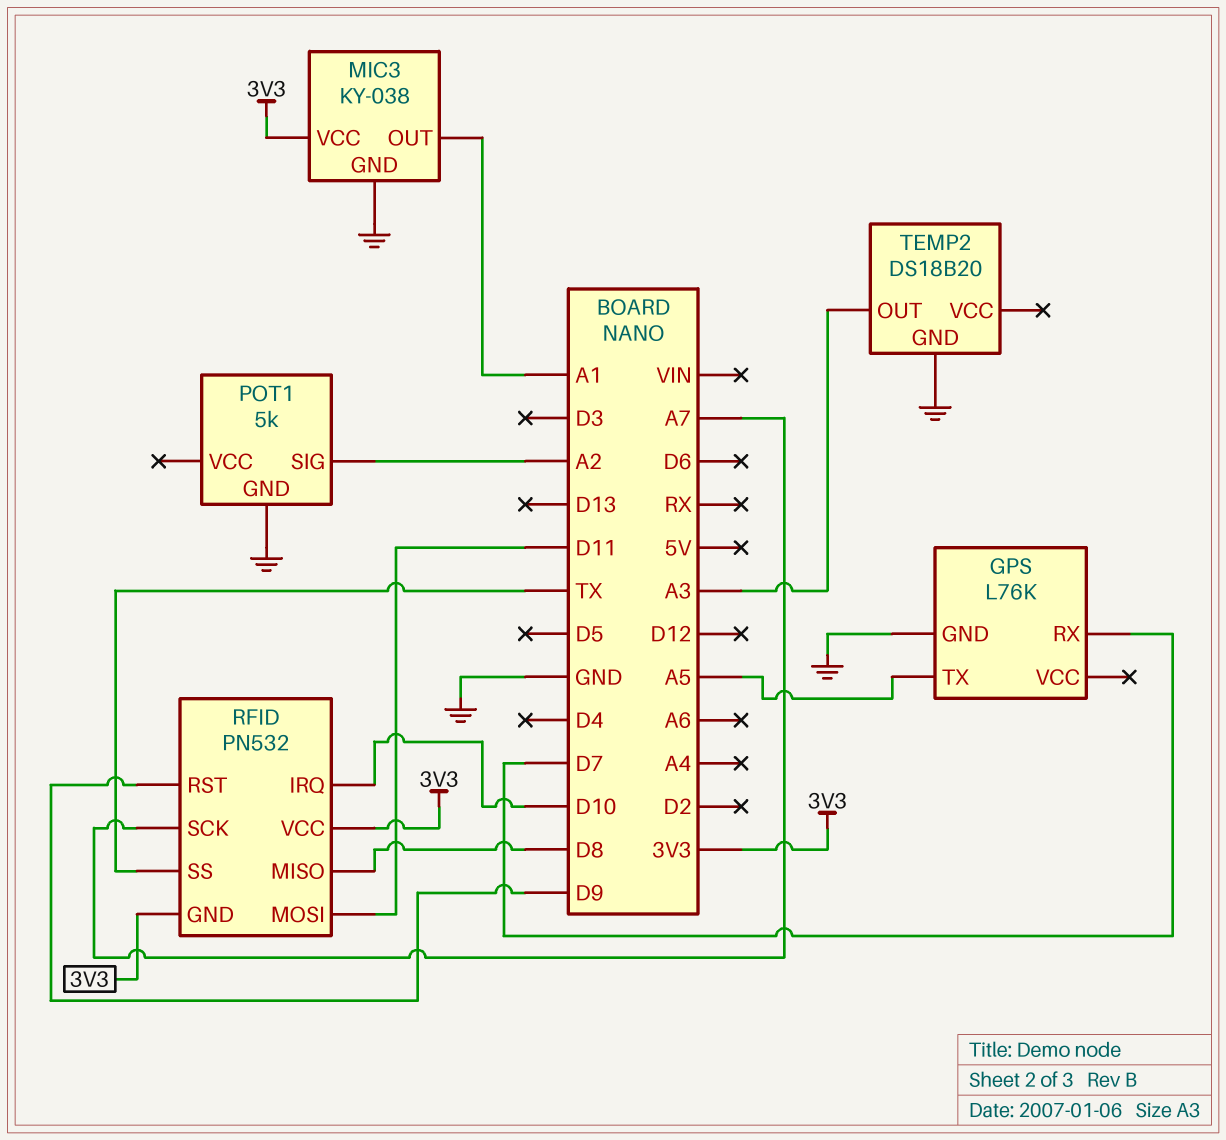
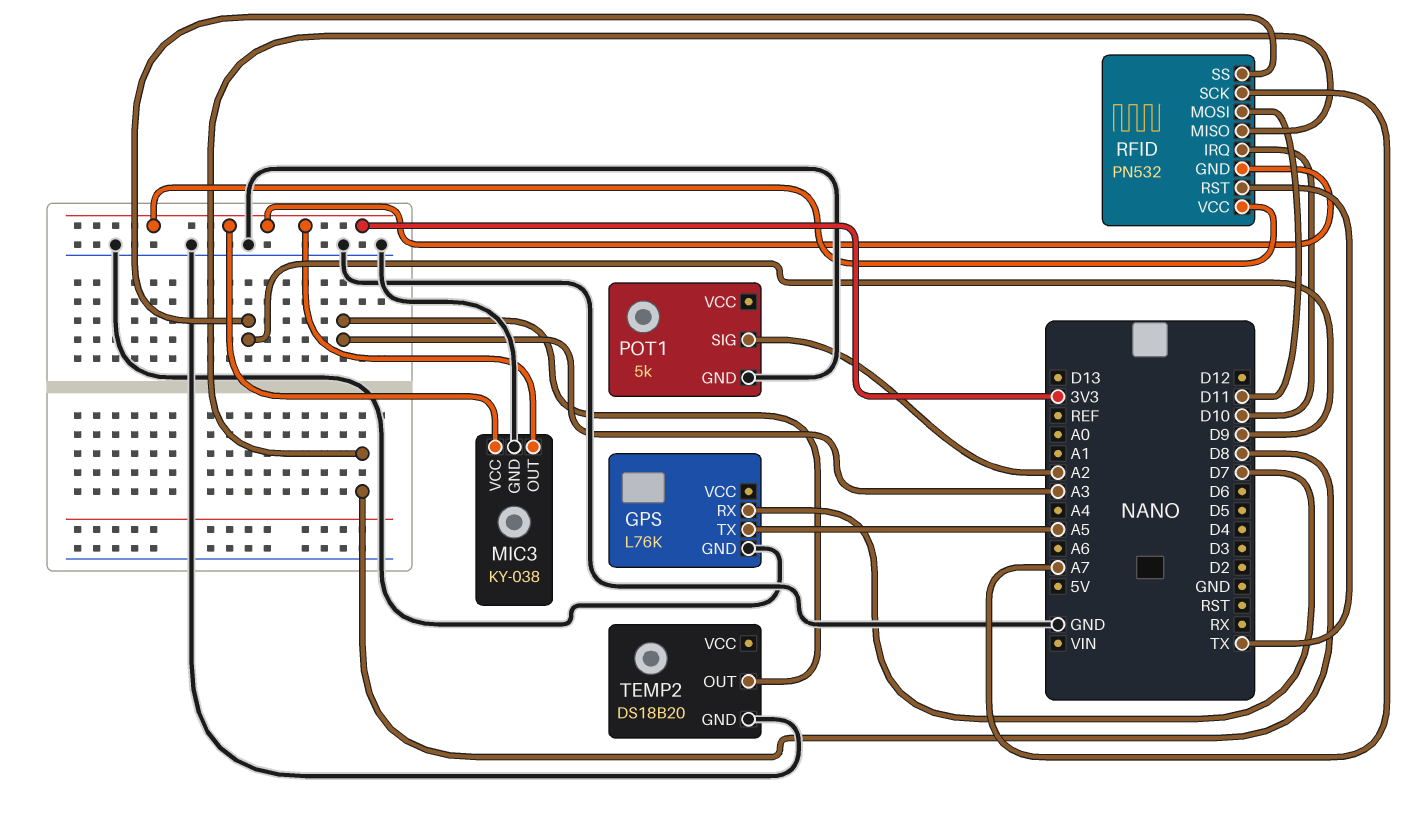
MIC3 pin OUT: A1 -> 3V3
RFID pin RST: D9 -> TX
RFID pin SS: TX -> D9

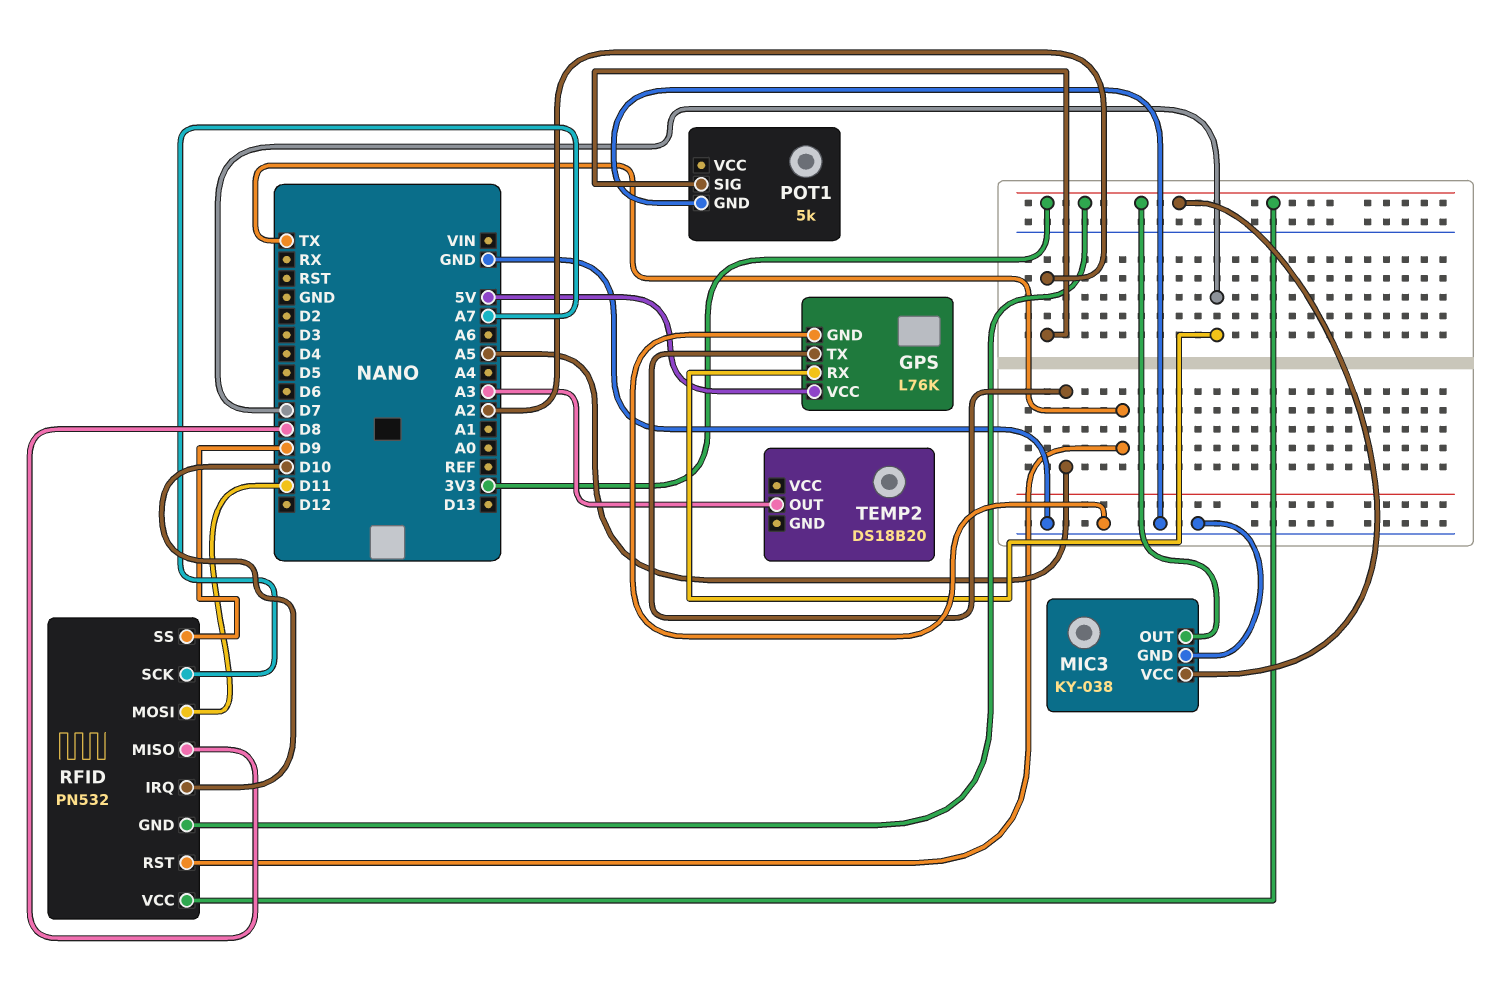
GPS pin VCC: none -> 5V
TEMP2 pin GND: GND -> none

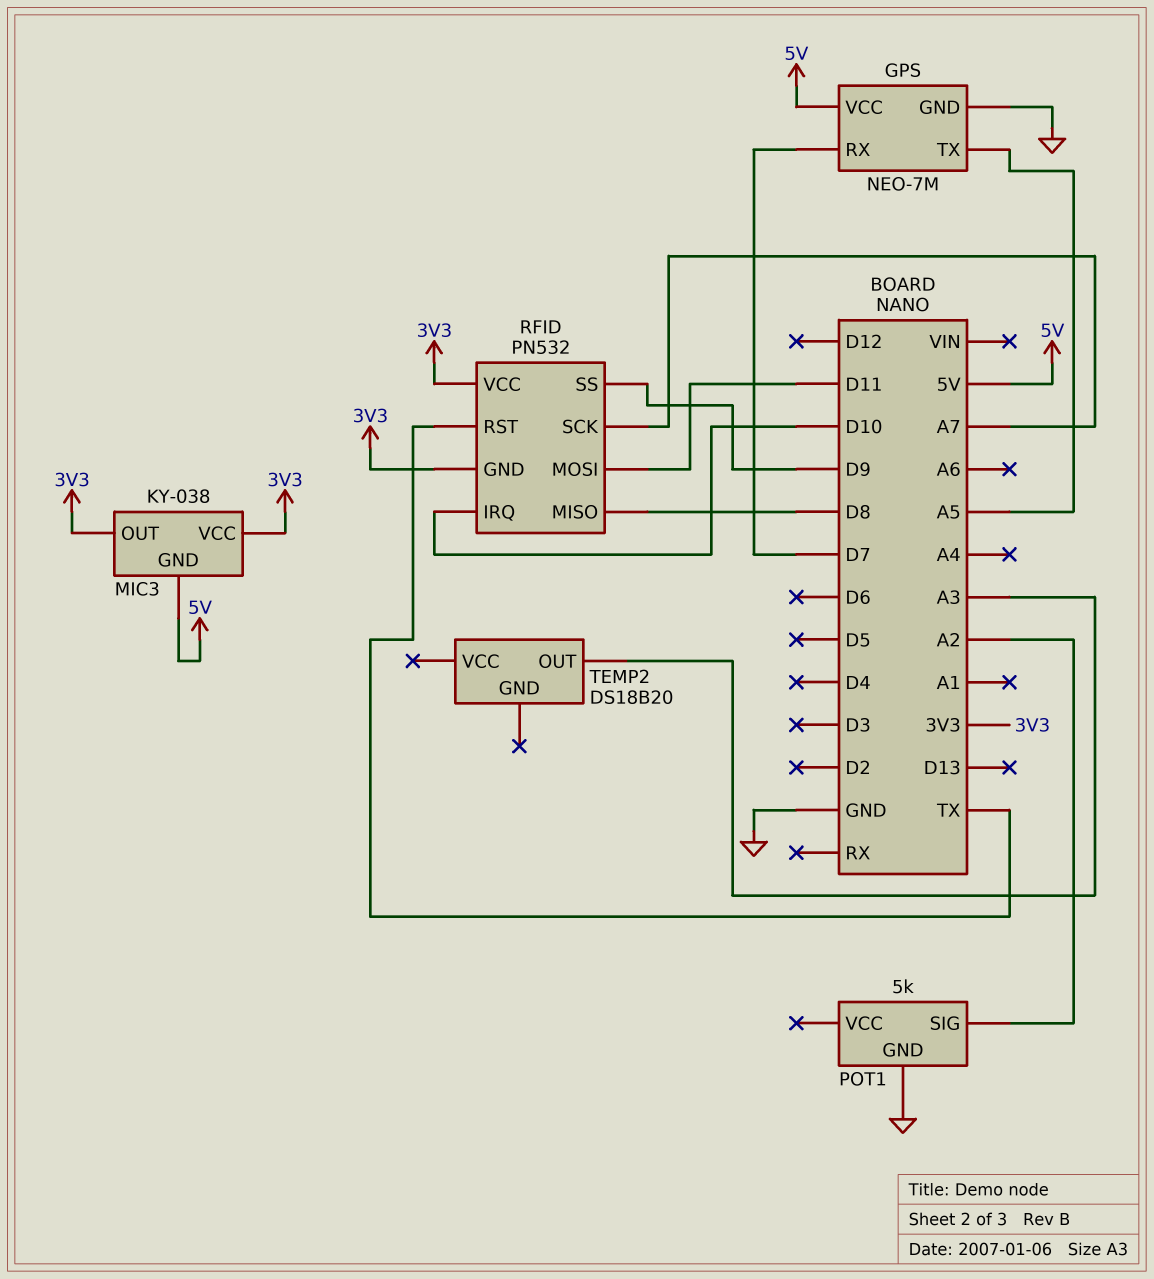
GPS: L76K -> NEO-7M
MIC3 pin GND: GND -> 5V

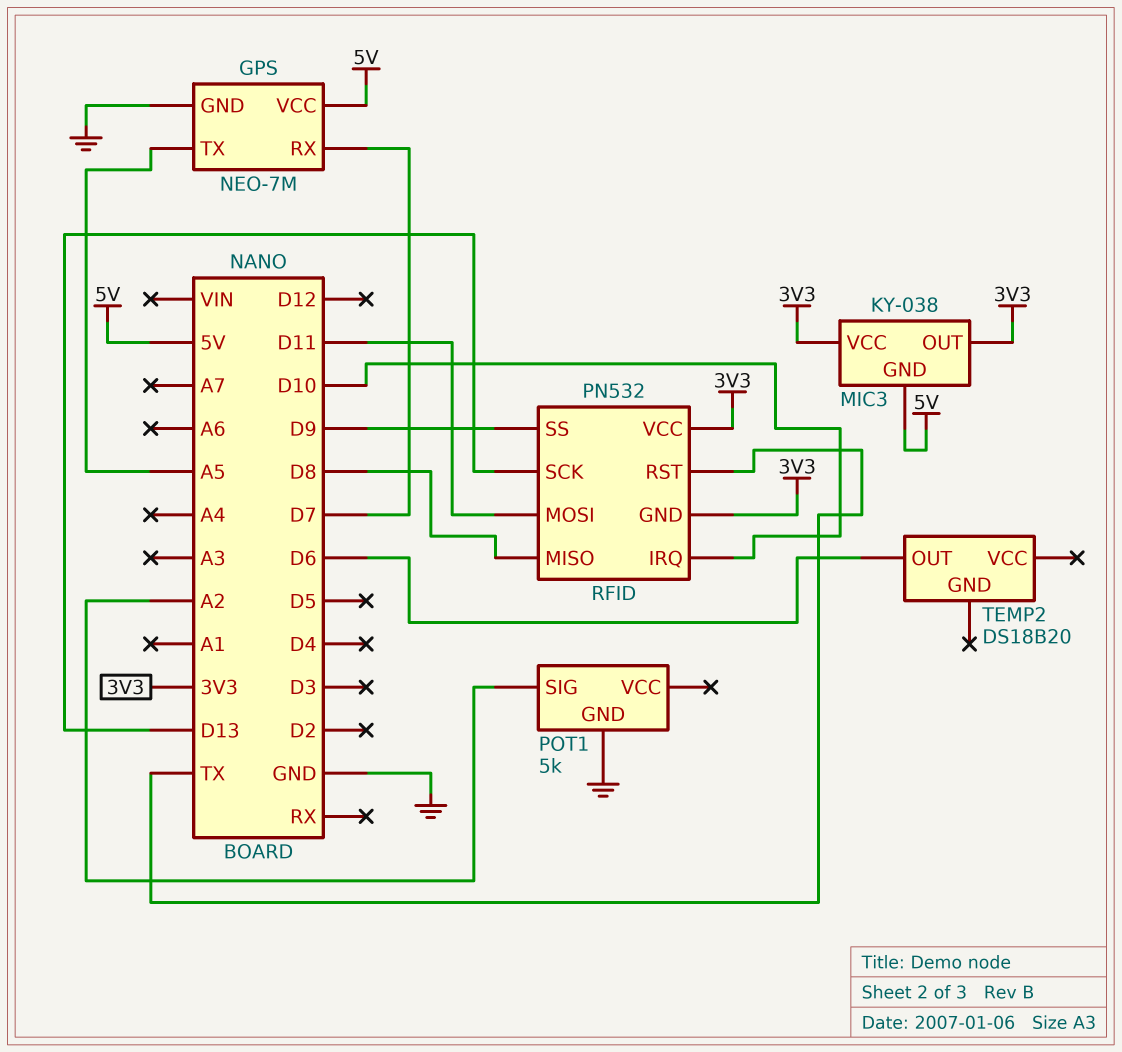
RFID pin SCK: A7 -> D13
TEMP2 pin OUT: A3 -> D6

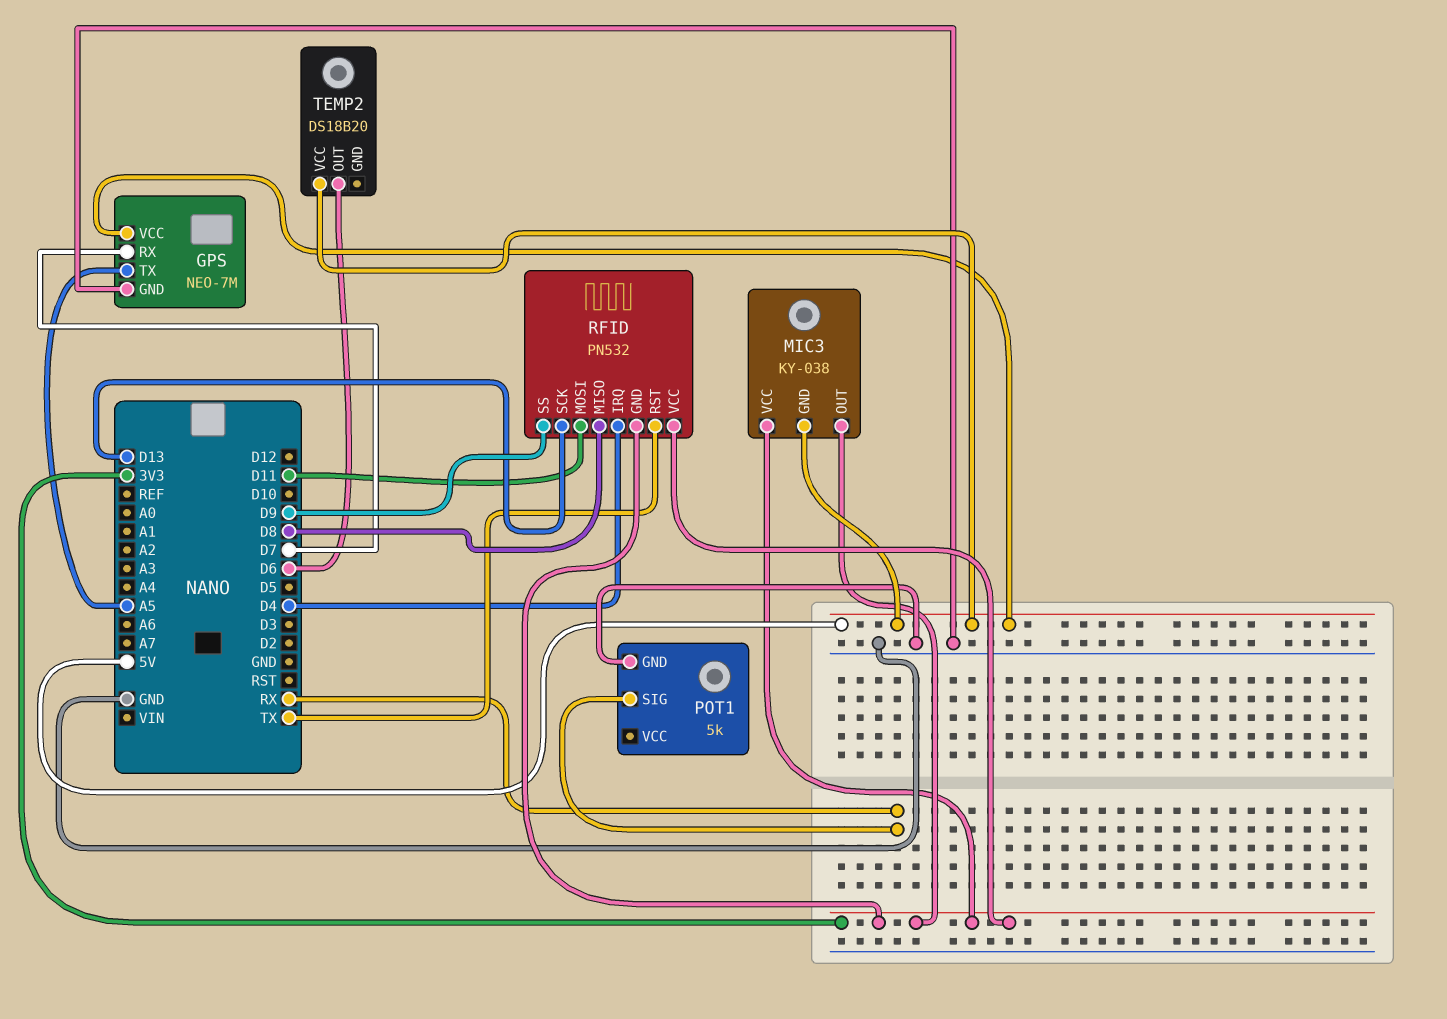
POT1 pin SIG: A2 -> RX
RFID pin IRQ: D10 -> D4
TEMP2 pin VCC: none -> 5V

